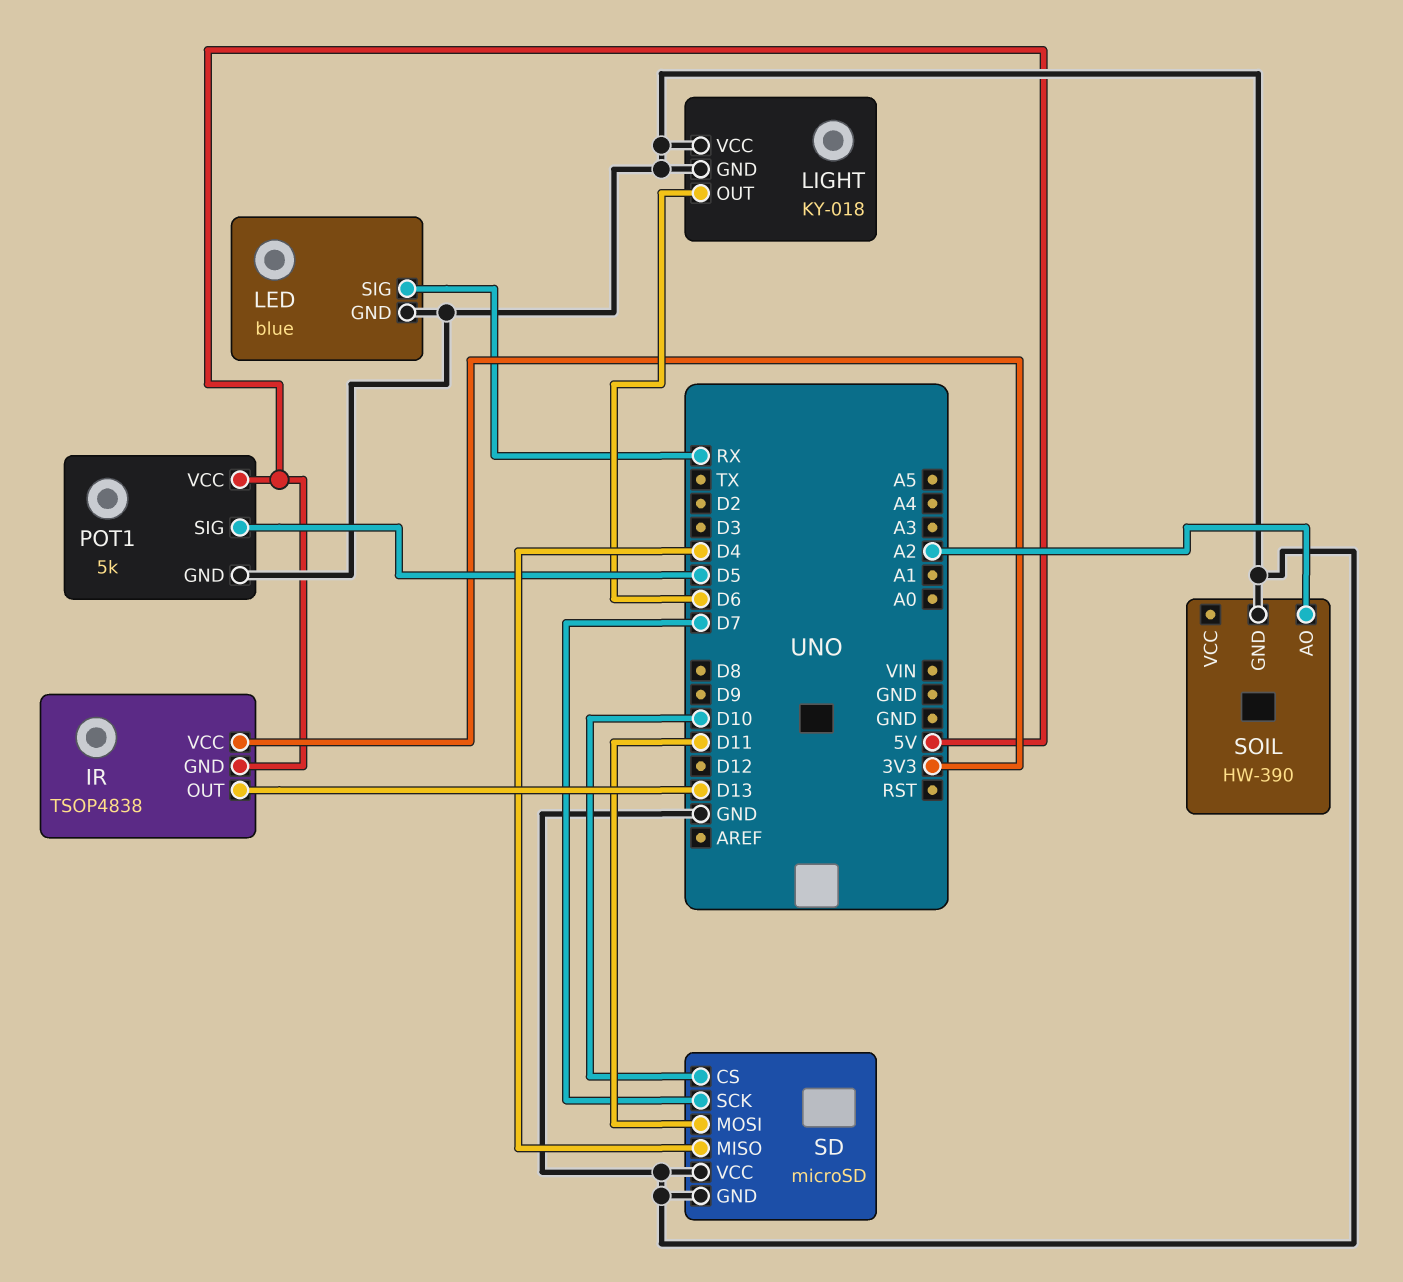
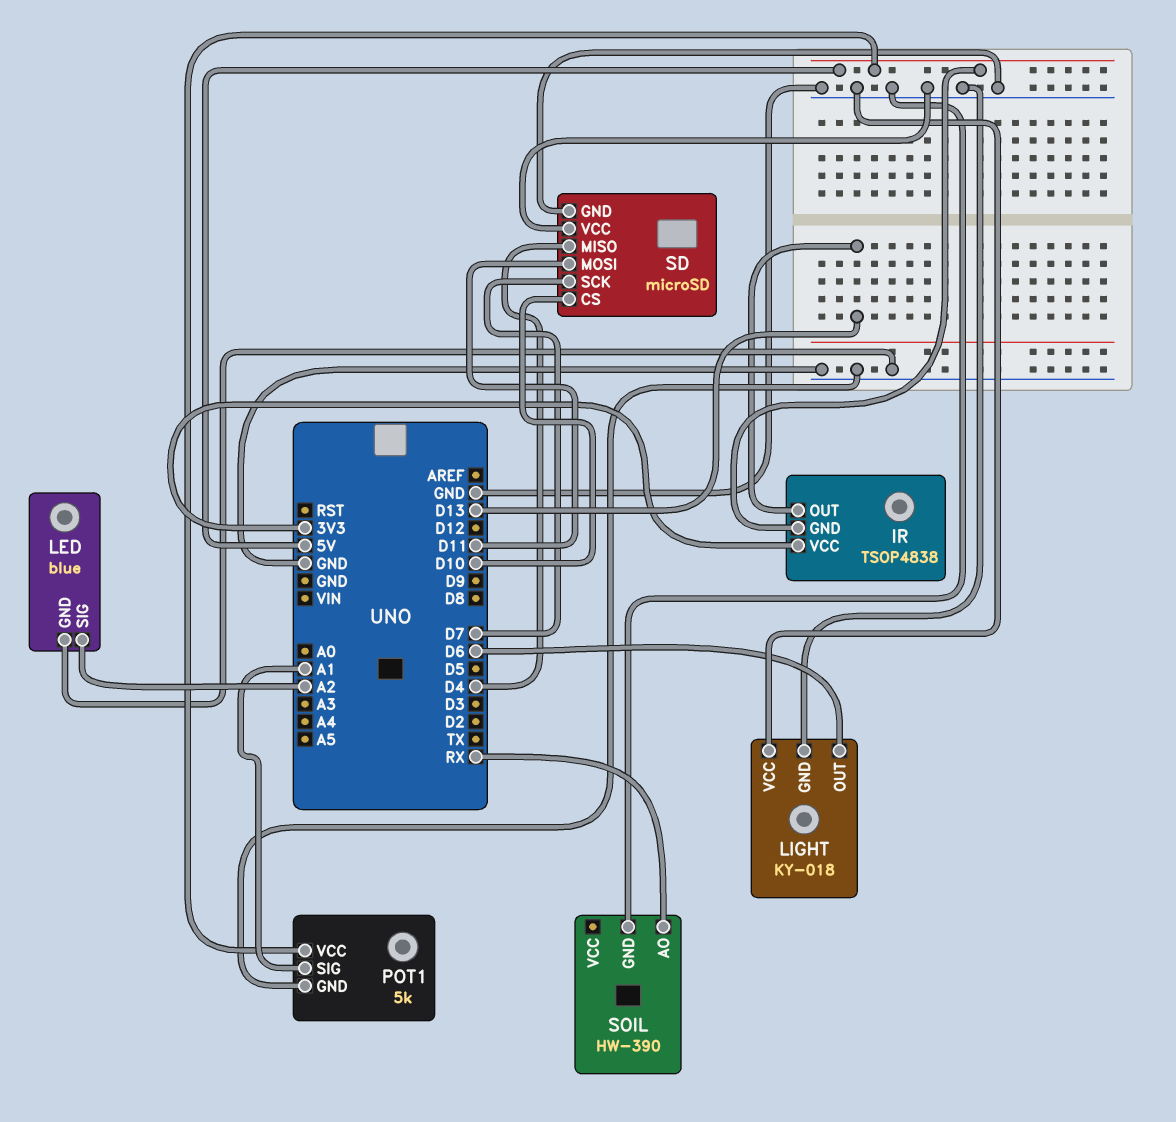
LED pin SIG: RX -> A2
POT1 pin SIG: D5 -> A1
SOIL pin AO: A2 -> RX

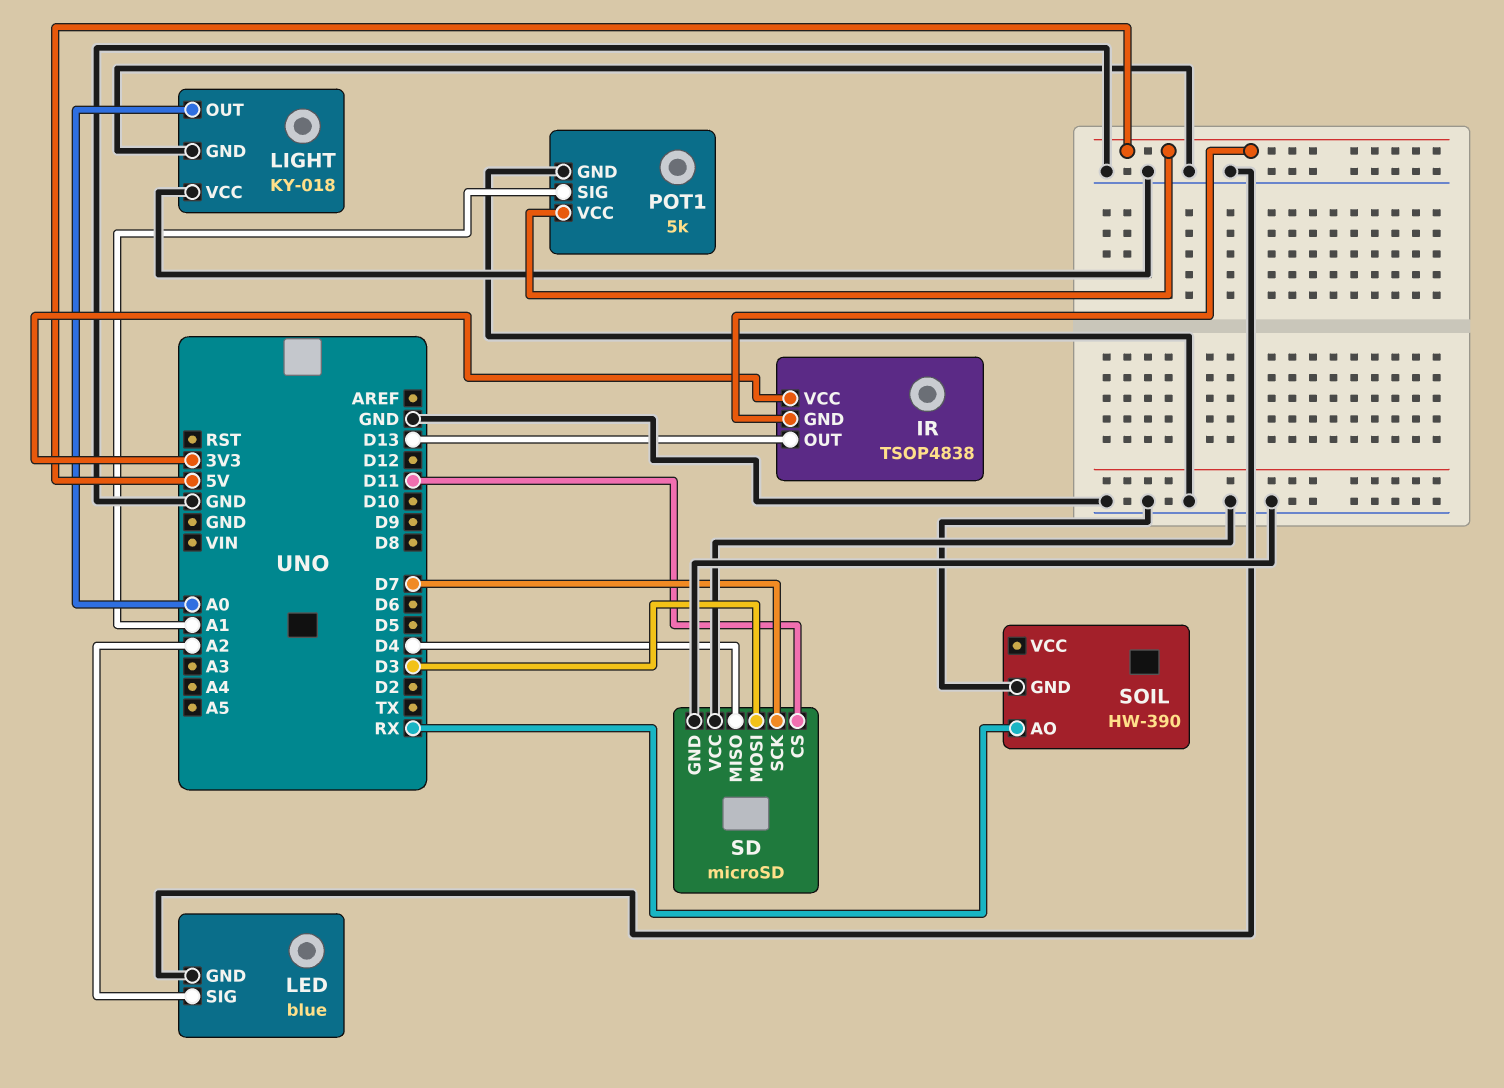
LIGHT pin OUT: D6 -> A0
SD pin CS: D10 -> D11
SD pin MOSI: D11 -> D3

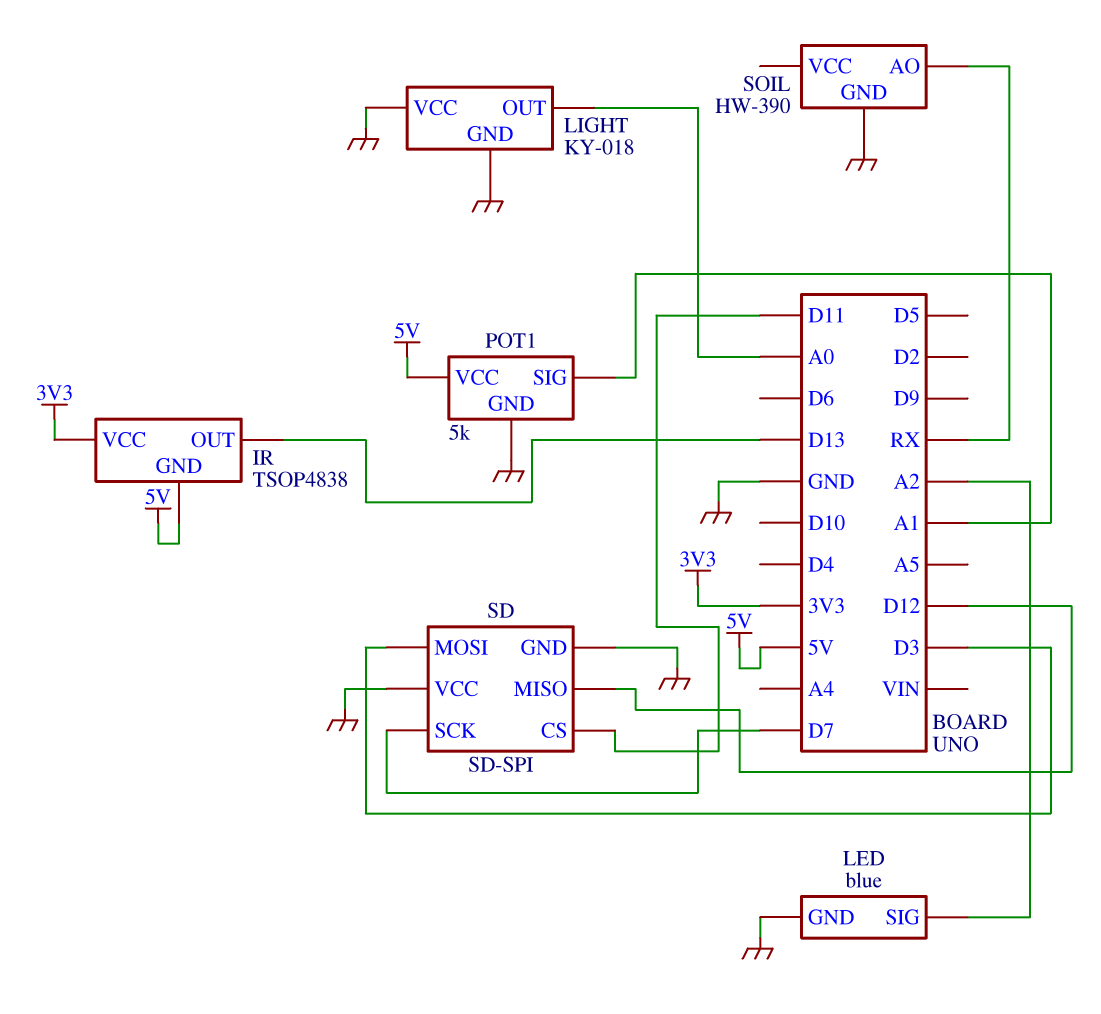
SD: microSD -> SD-SPI
SD pin MISO: D4 -> D12

